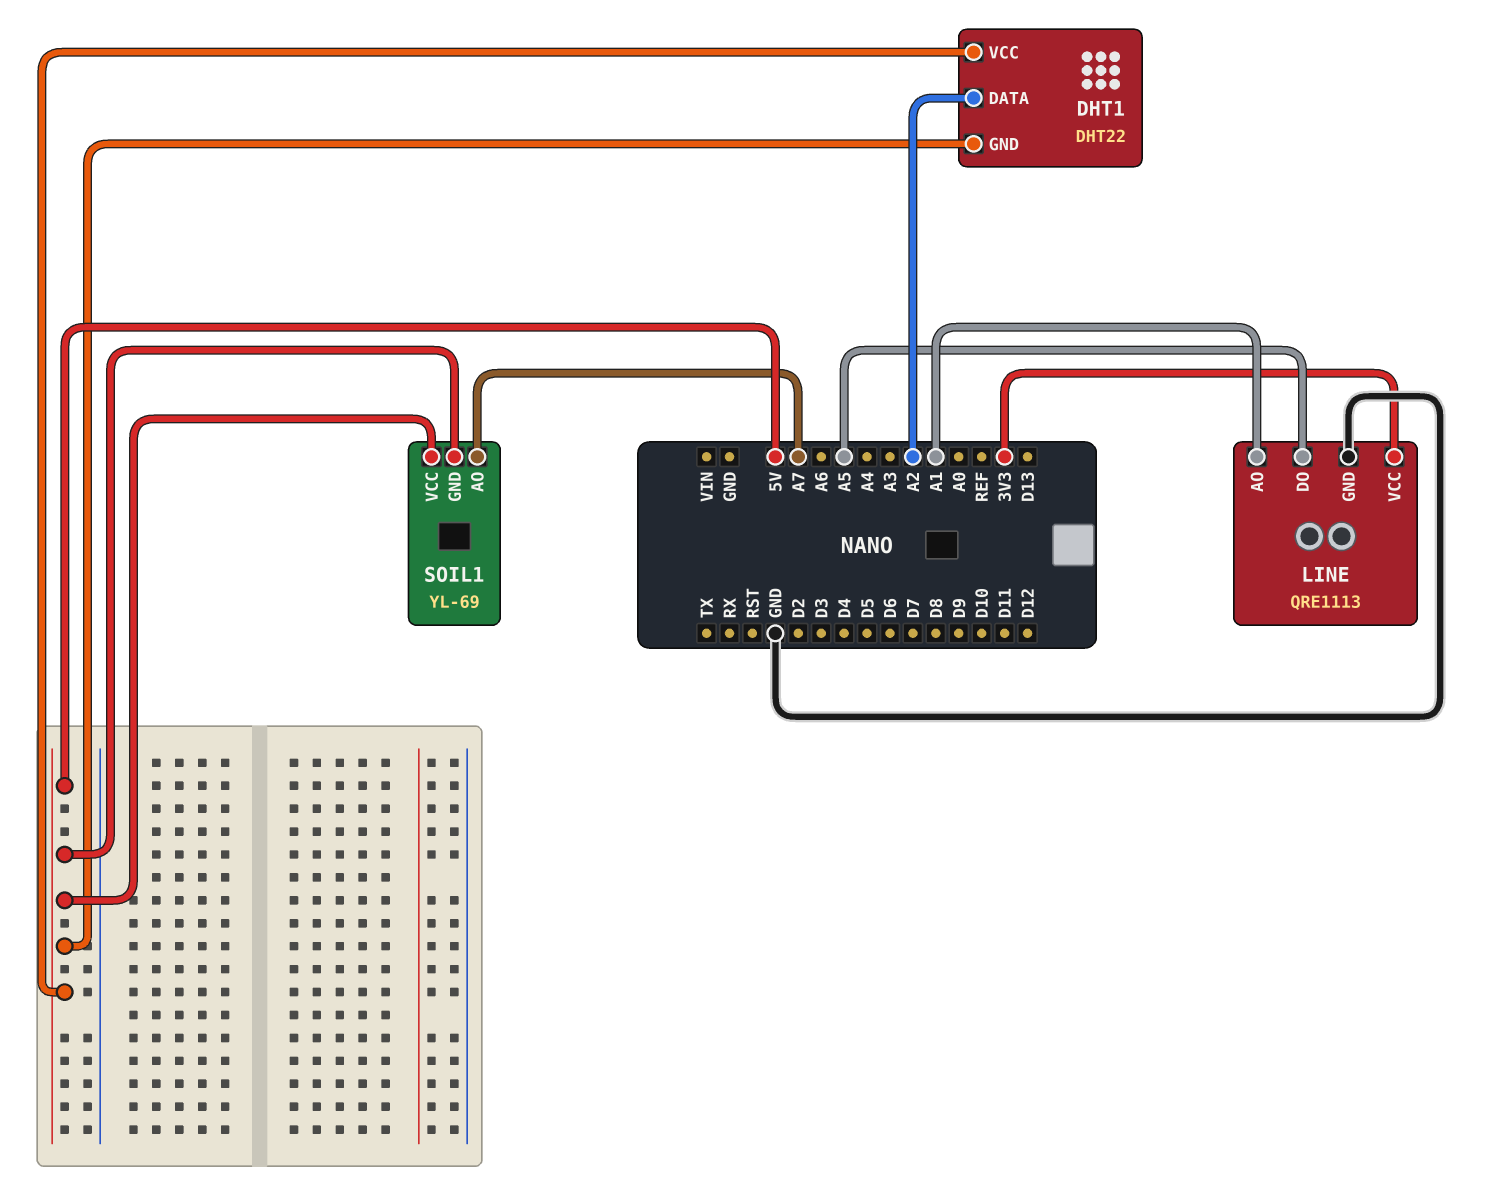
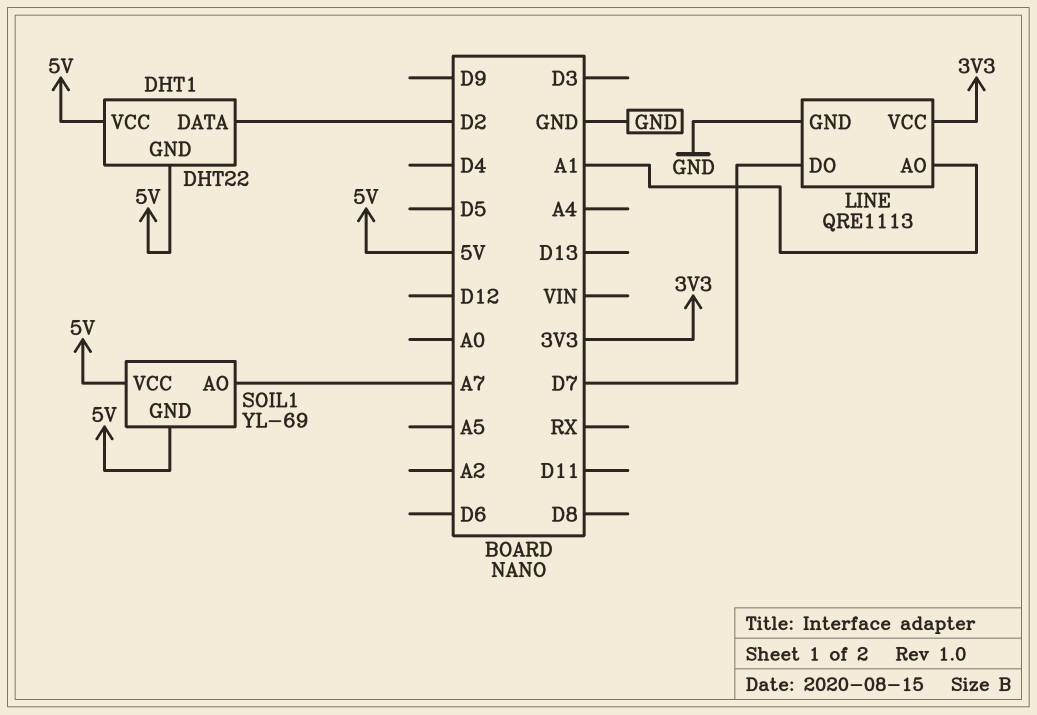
DHT1 pin DATA: A2 -> D2
LINE pin DO: A5 -> D7

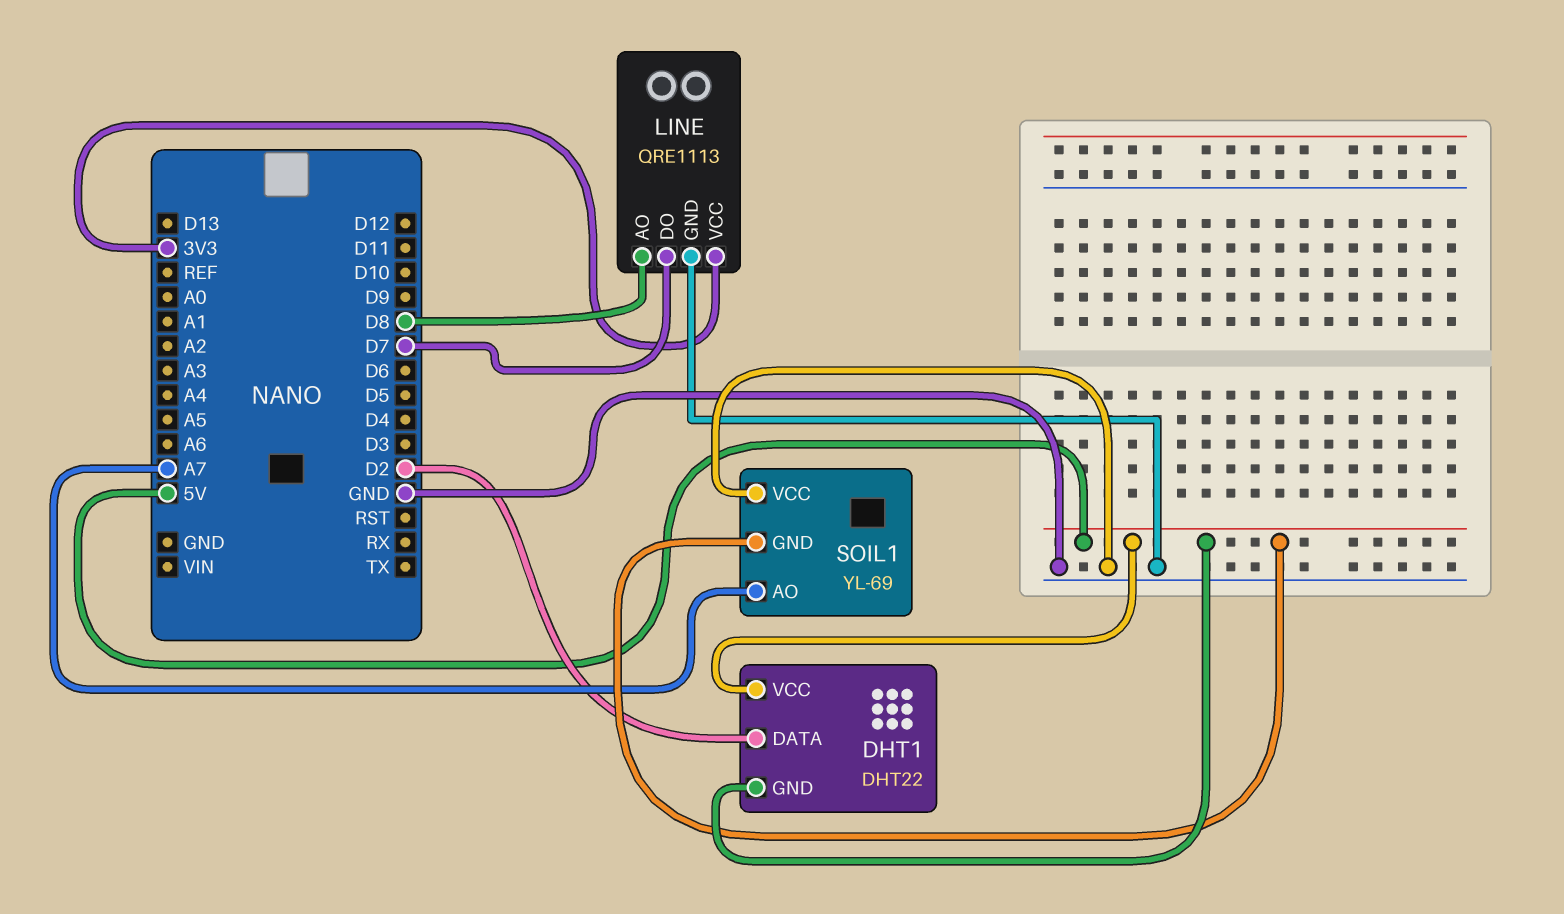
LINE pin AO: A1 -> D8
SOIL1 pin VCC: 5V -> GND

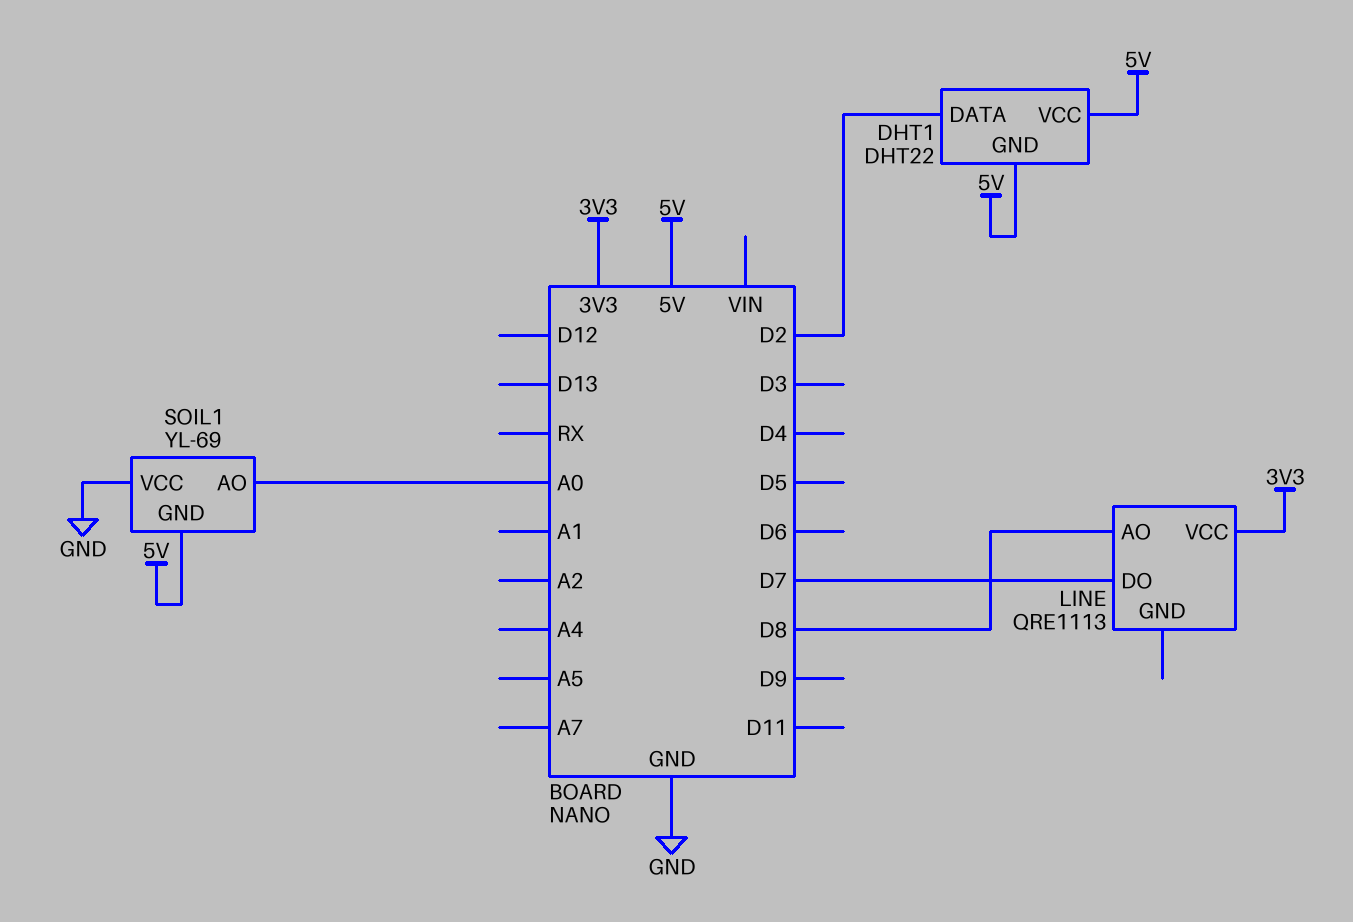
LINE pin GND: GND -> none
SOIL1 pin AO: A7 -> A0

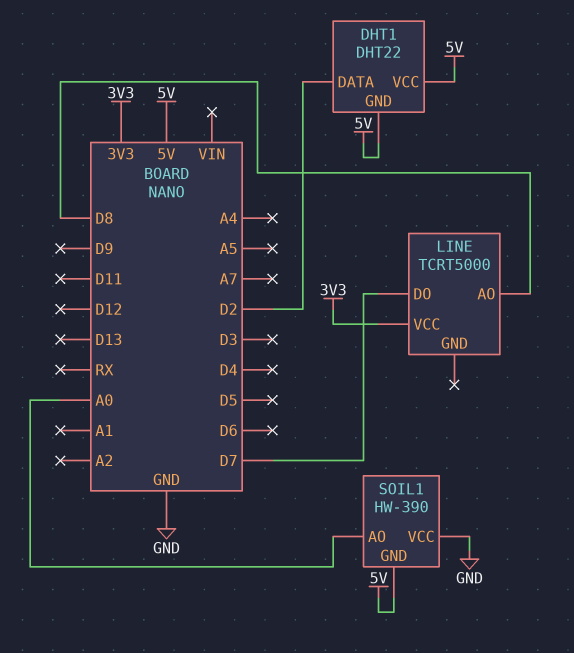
LINE: QRE1113 -> TCRT5000
SOIL1: YL-69 -> HW-390

